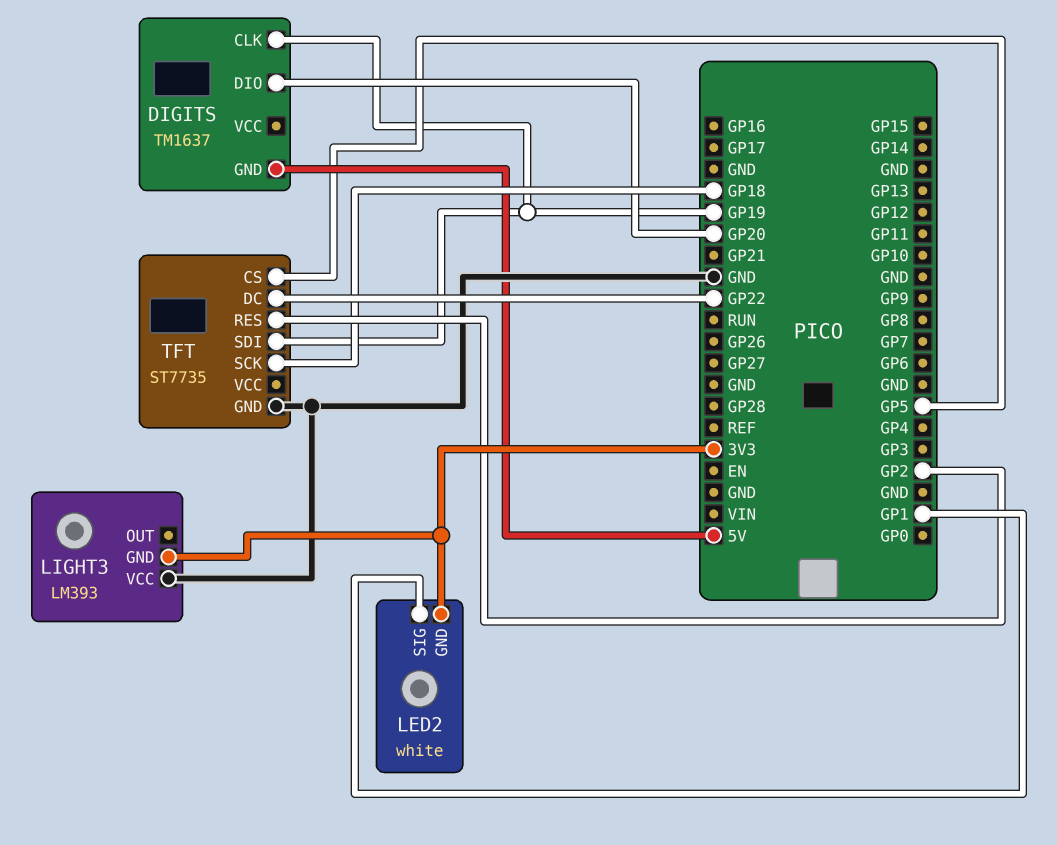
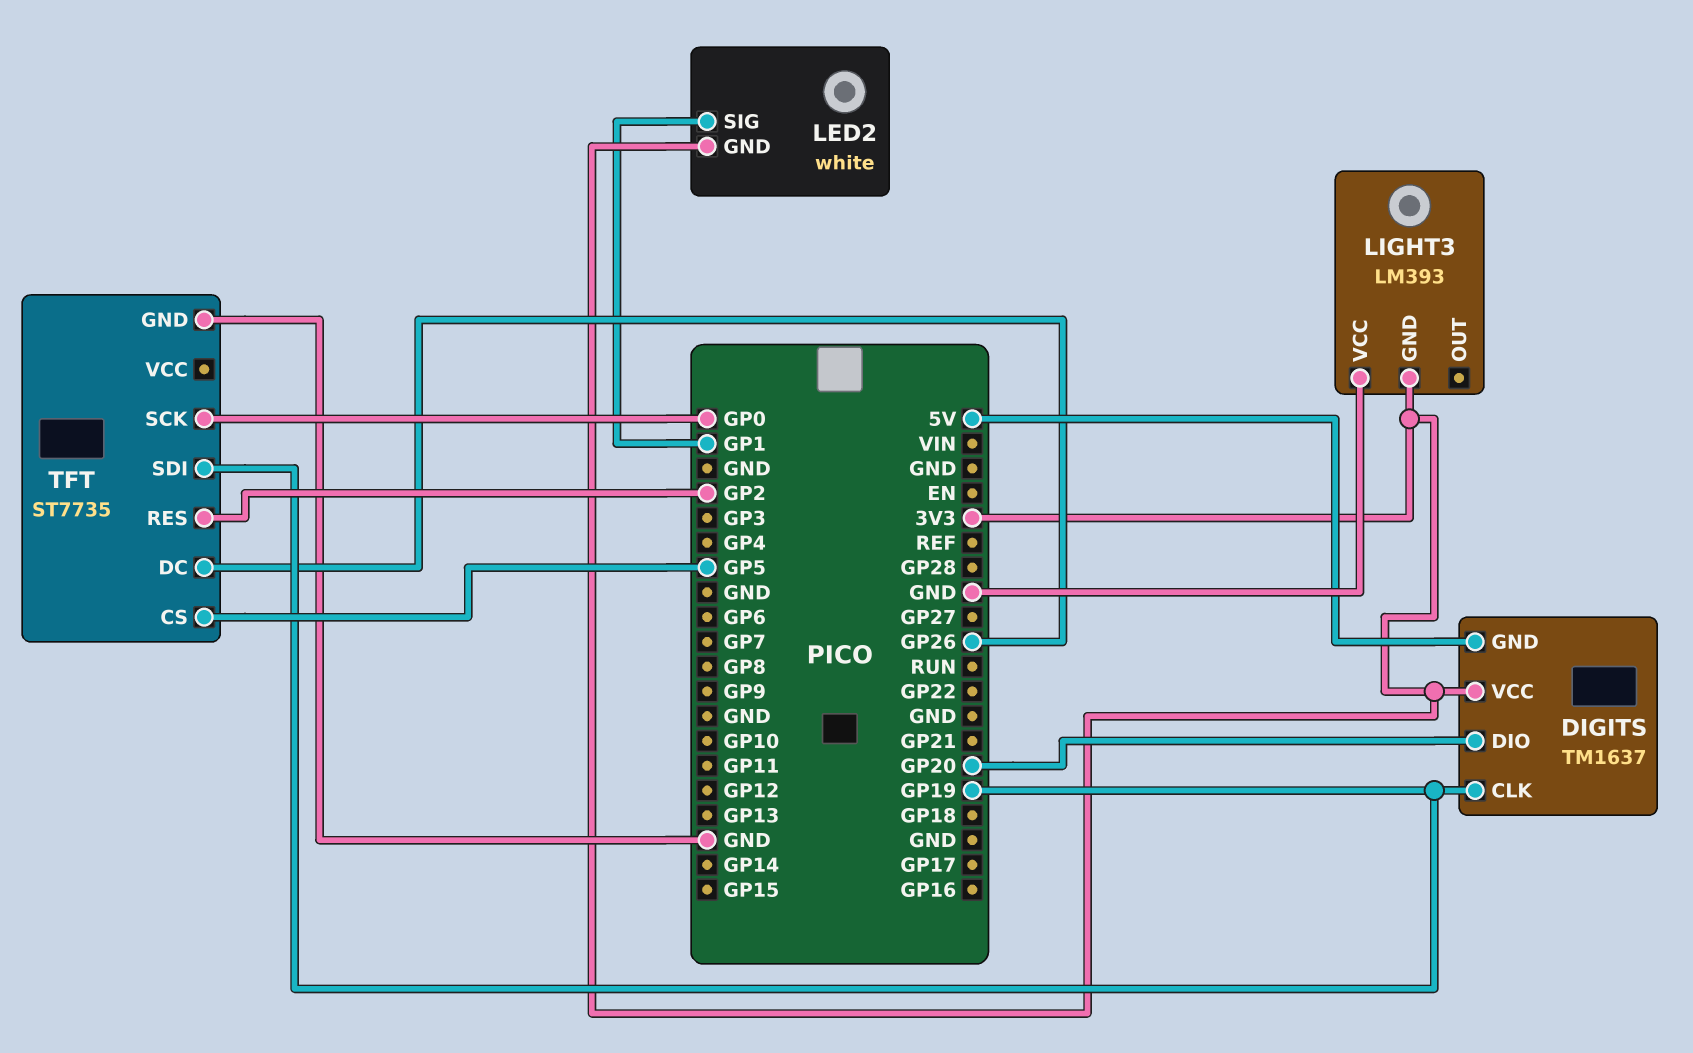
DIGITS pin VCC: none -> 3V3
TFT pin DC: GP22 -> GP26
TFT pin SCK: GP18 -> GP0

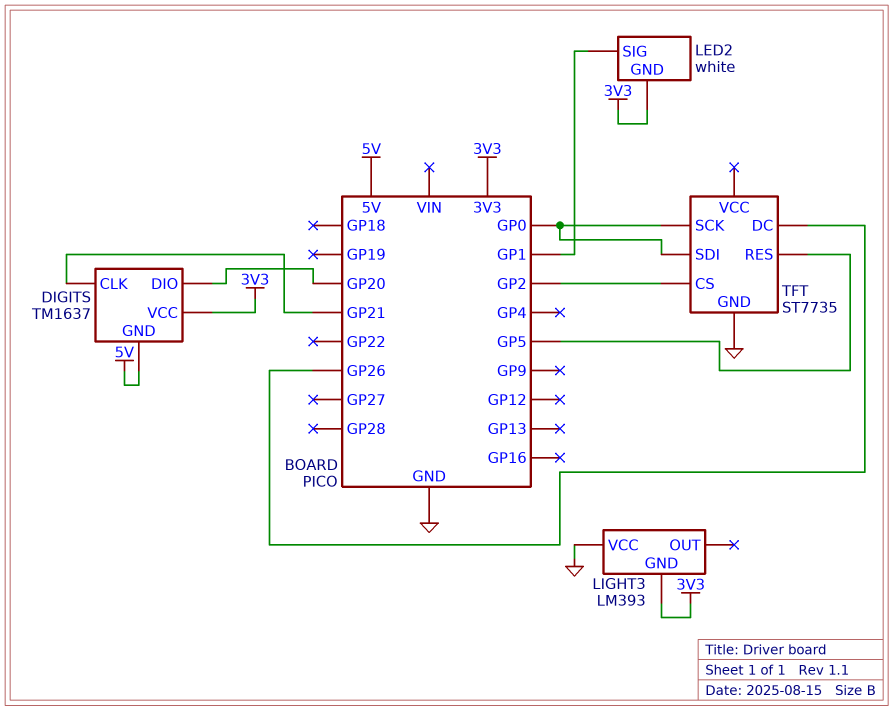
DIGITS pin CLK: GP19 -> GP21
TFT pin CS: GP5 -> GP2
TFT pin RES: GP2 -> GP5
TFT pin SDI: GP19 -> GP0

